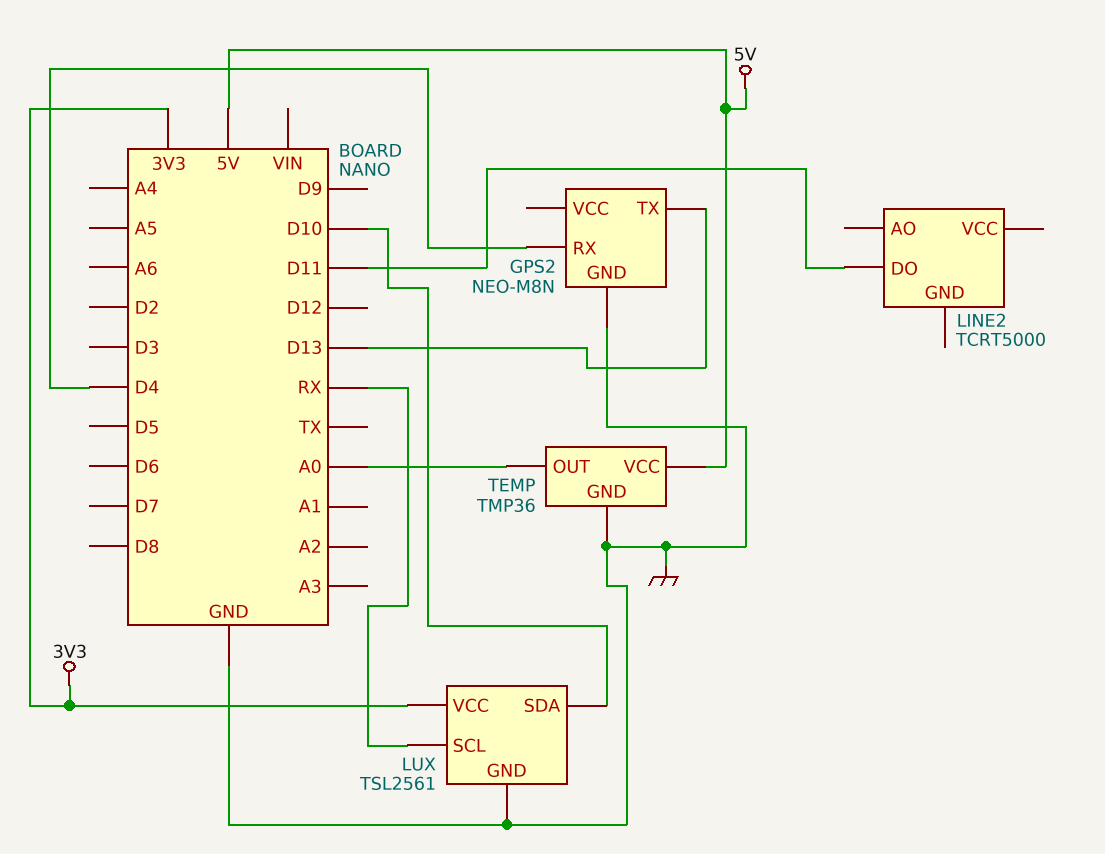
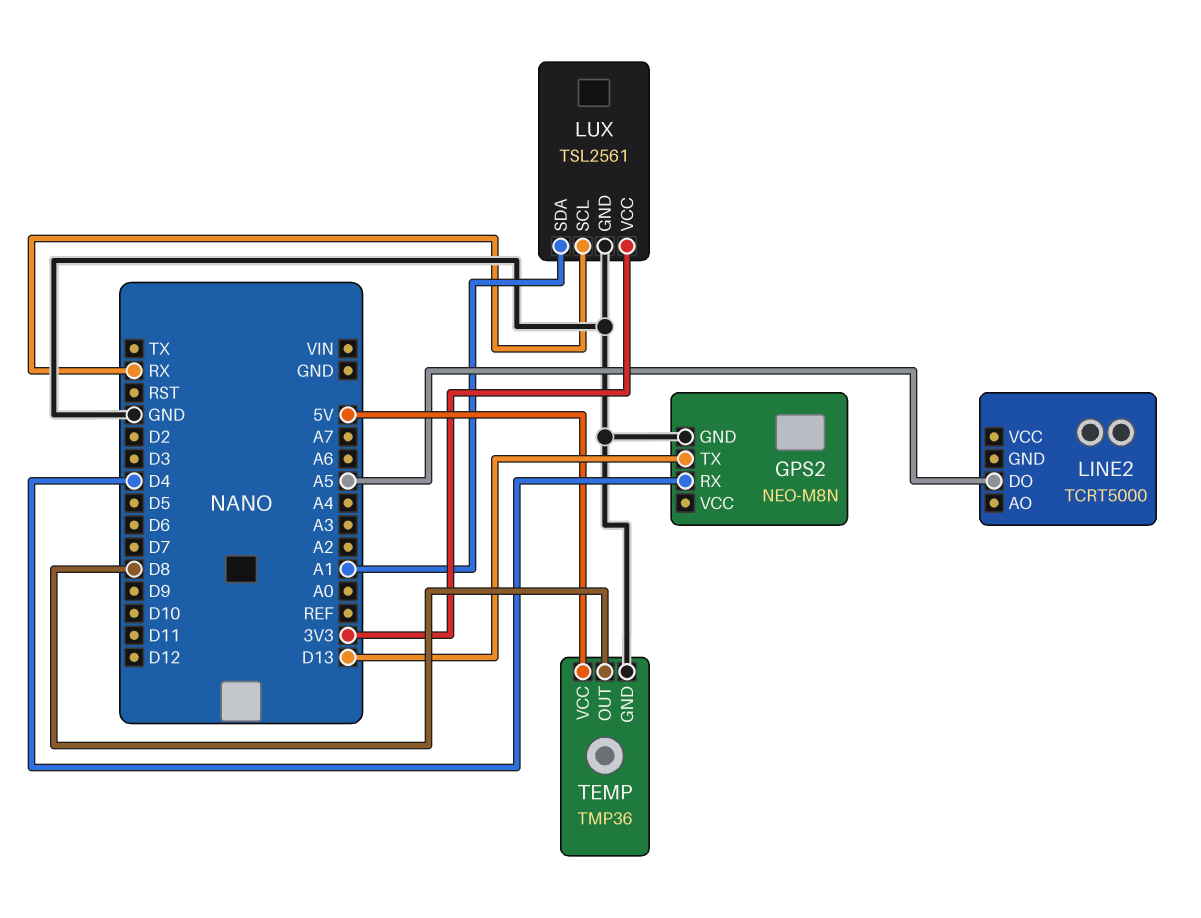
LINE2 pin DO: D11 -> A5
LUX pin SDA: D10 -> A1
TEMP pin OUT: A0 -> D8

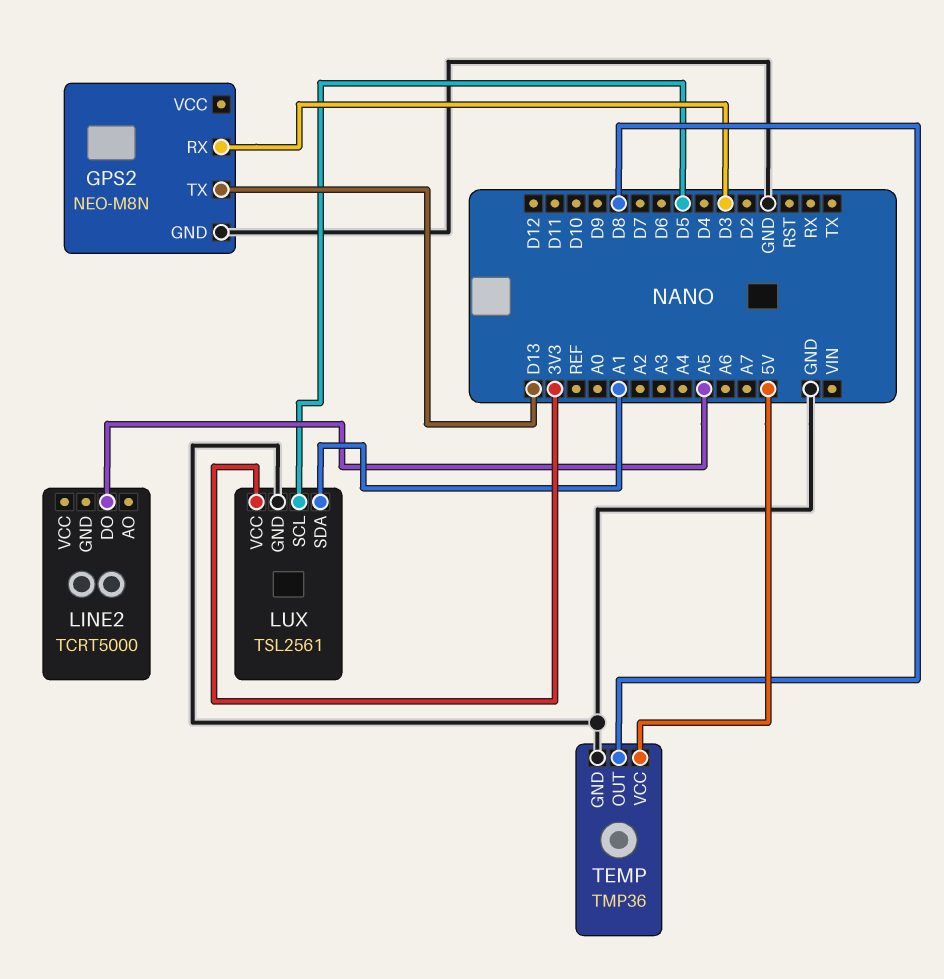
GPS2 pin RX: D4 -> D3
LUX pin SCL: RX -> D5

